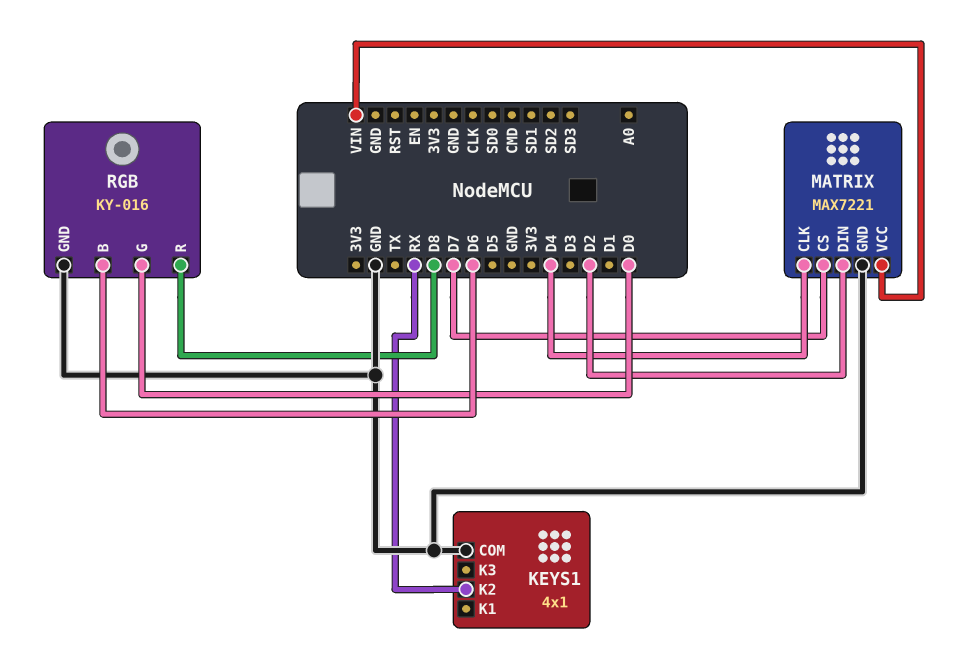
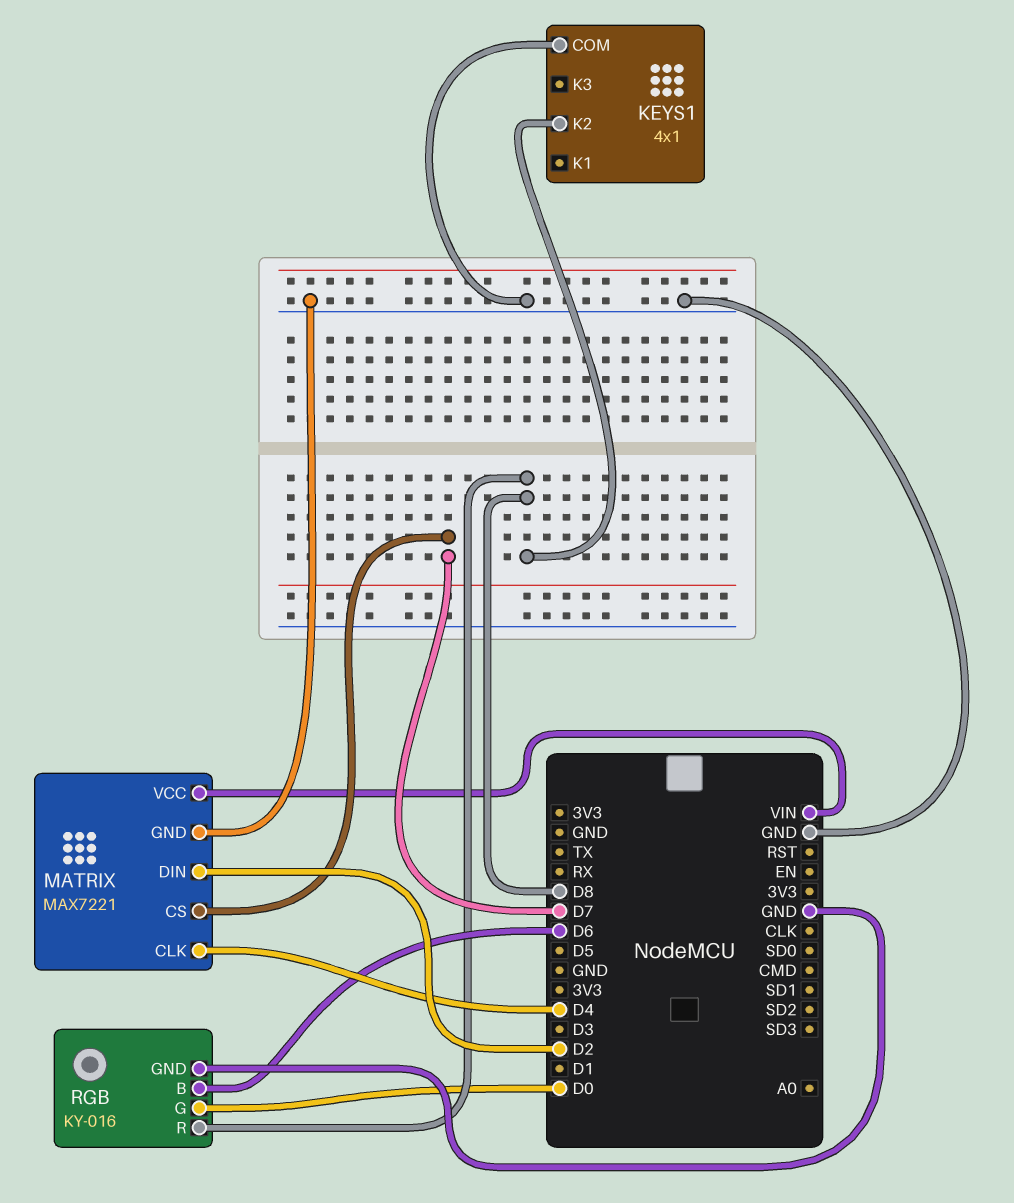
KEYS1 pin K2: RX -> D8

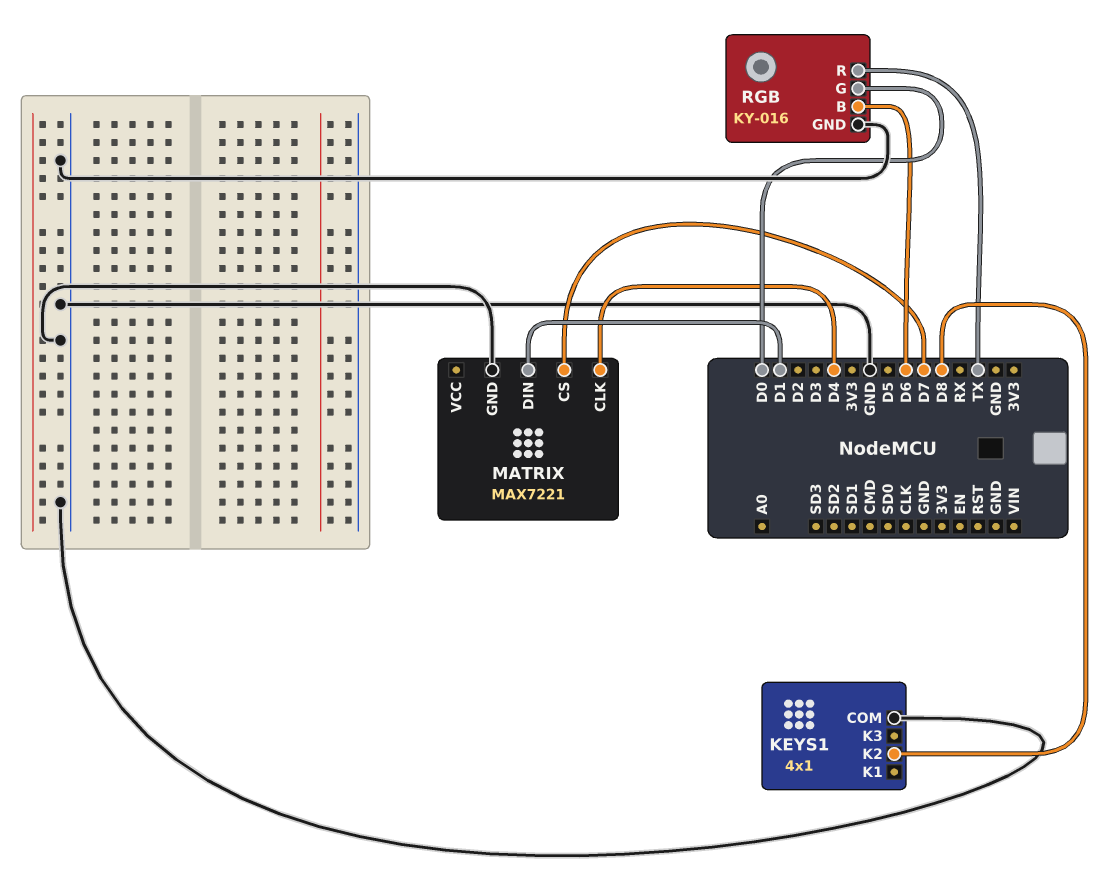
MATRIX pin DIN: D2 -> D1
MATRIX pin VCC: VIN -> none
RGB pin R: D8 -> TX

